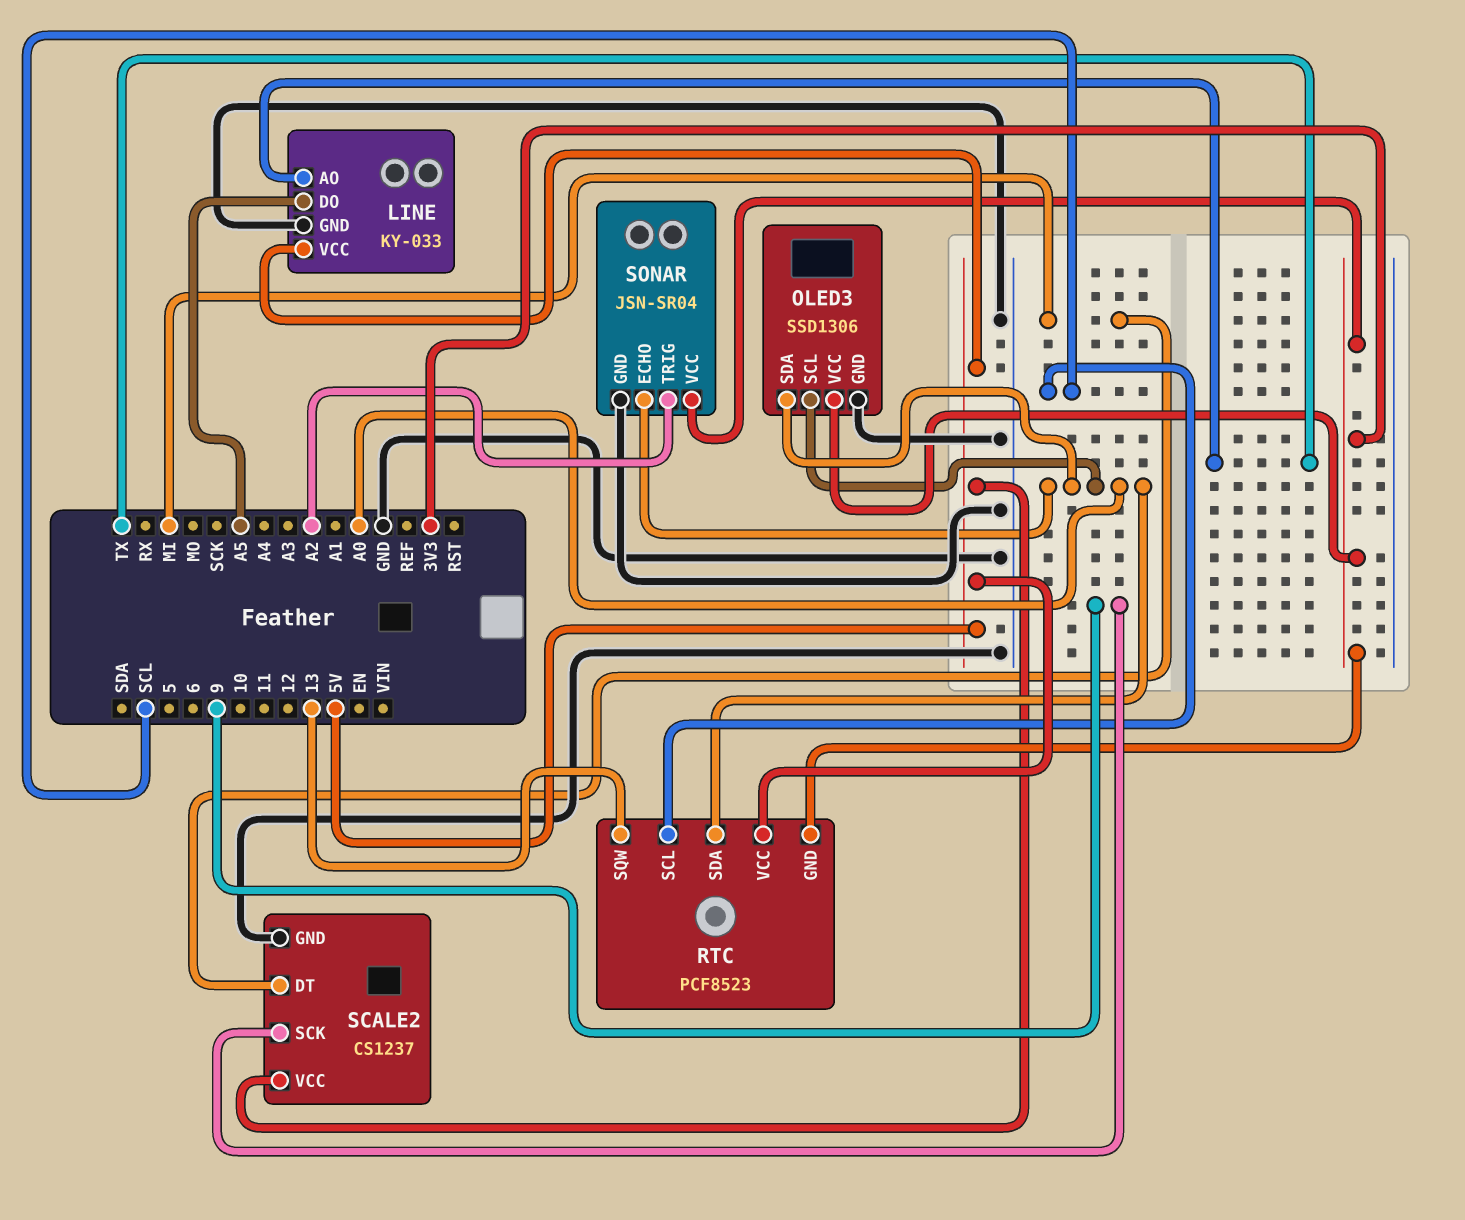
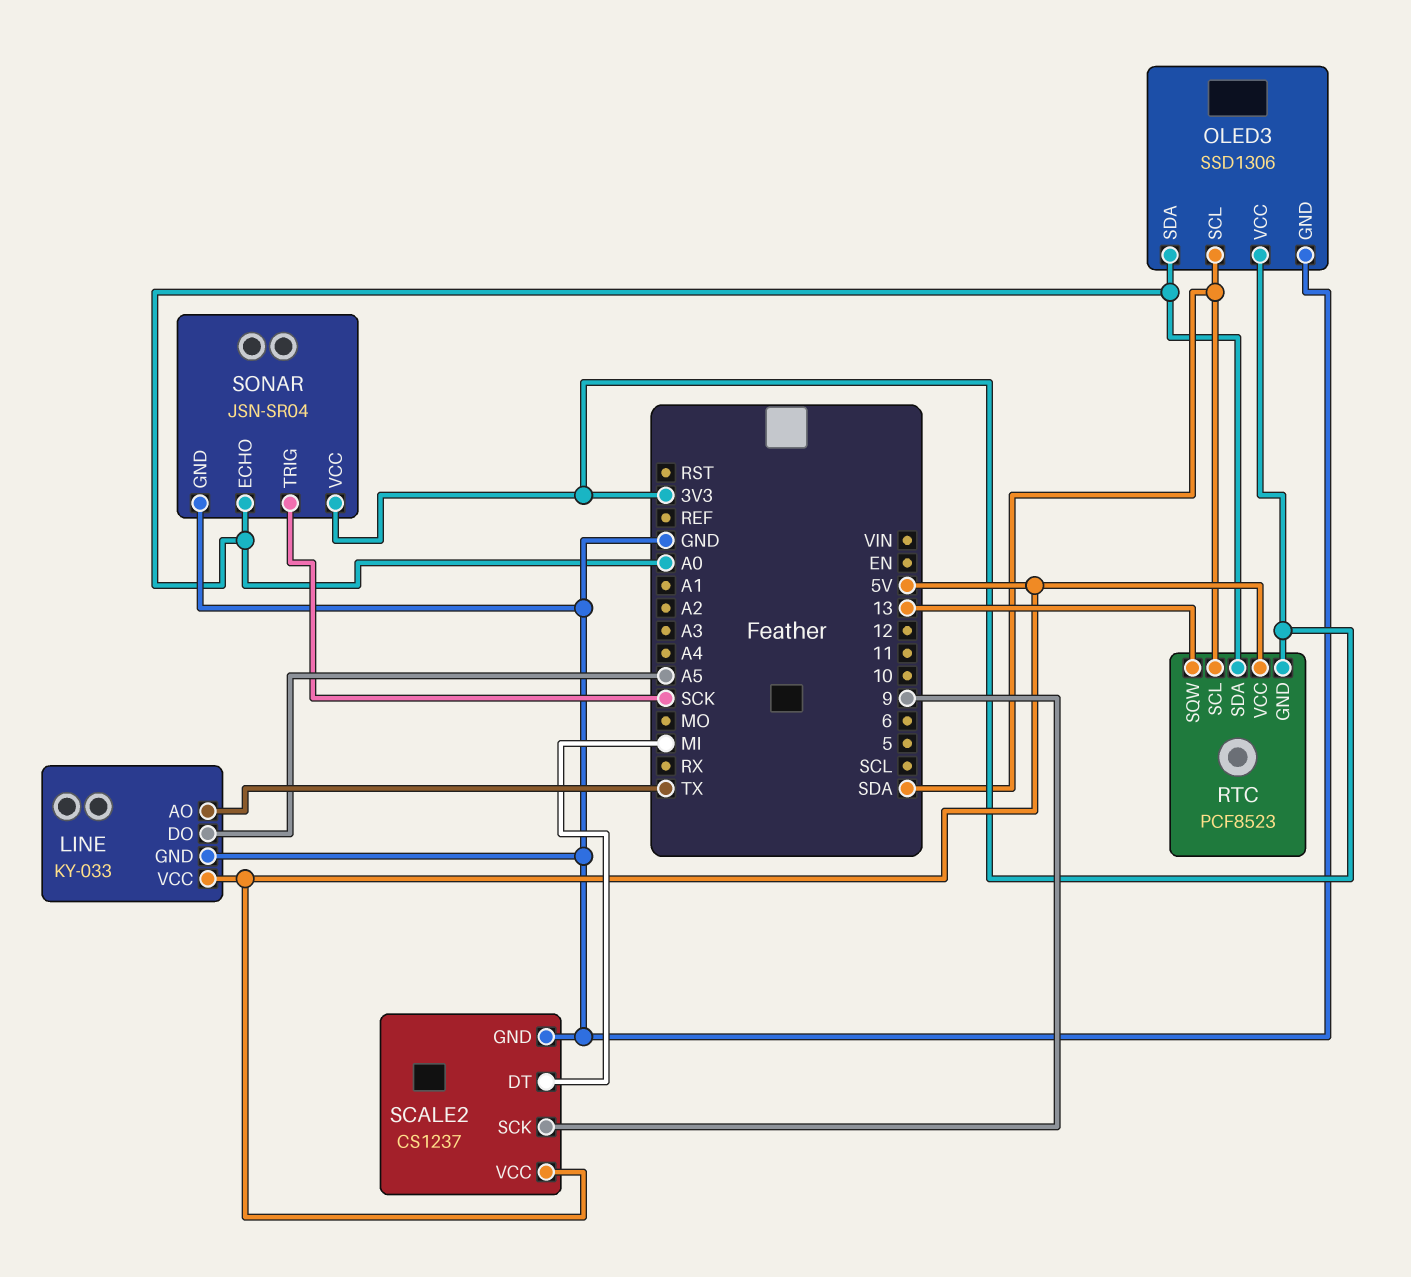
OLED3 pin SCL: A0 -> SDA
RTC pin SCL: SCL -> SDA
SONAR pin TRIG: A2 -> SCK

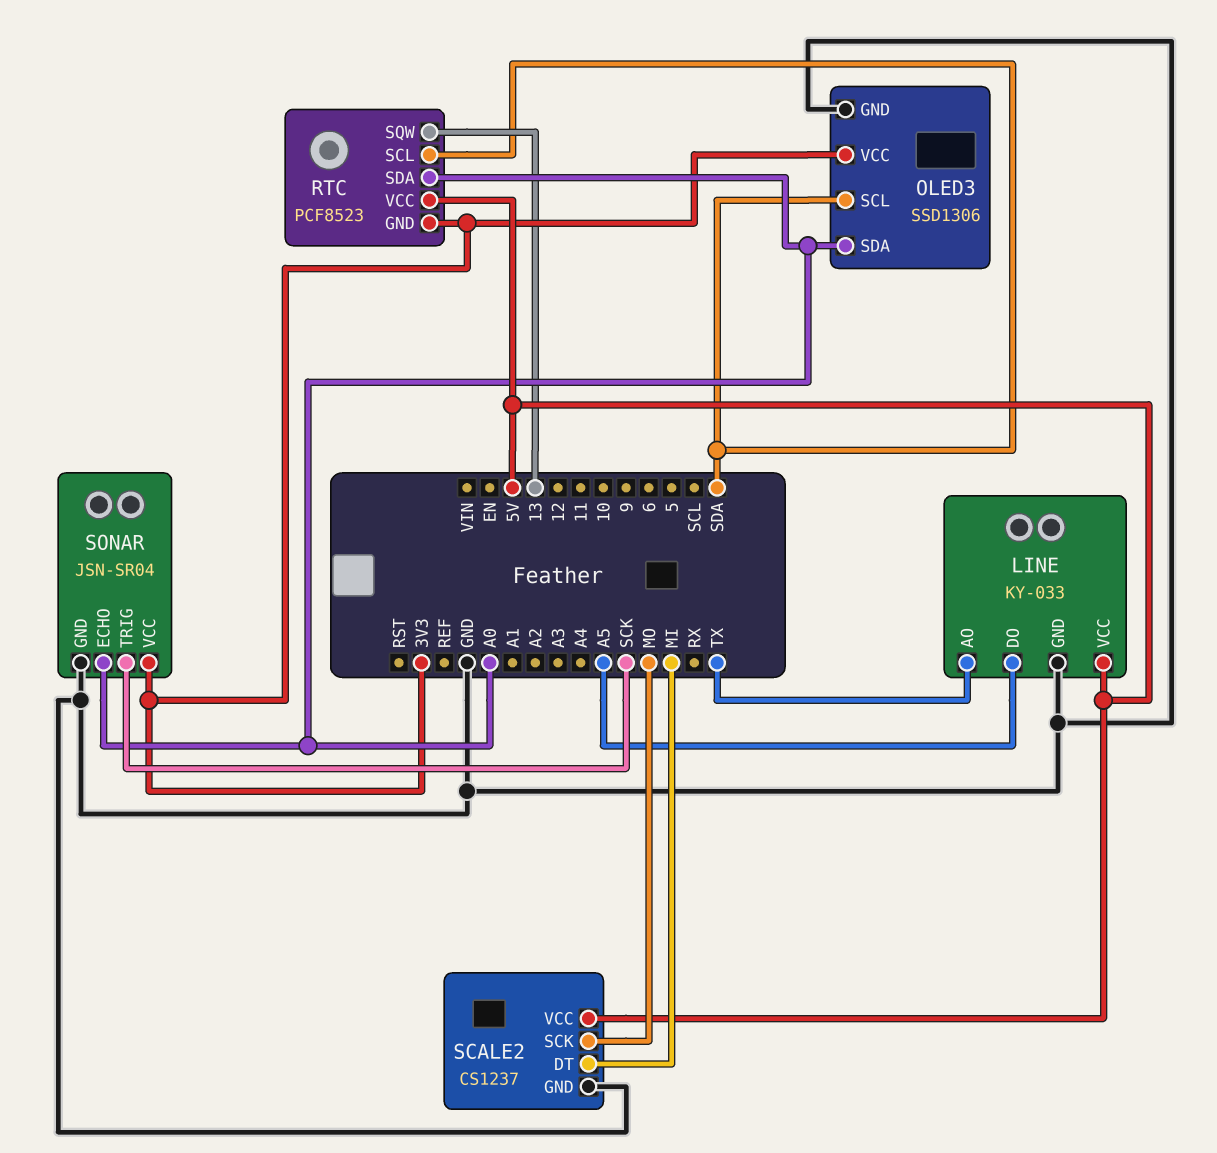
SCALE2 pin SCK: 9 -> MO

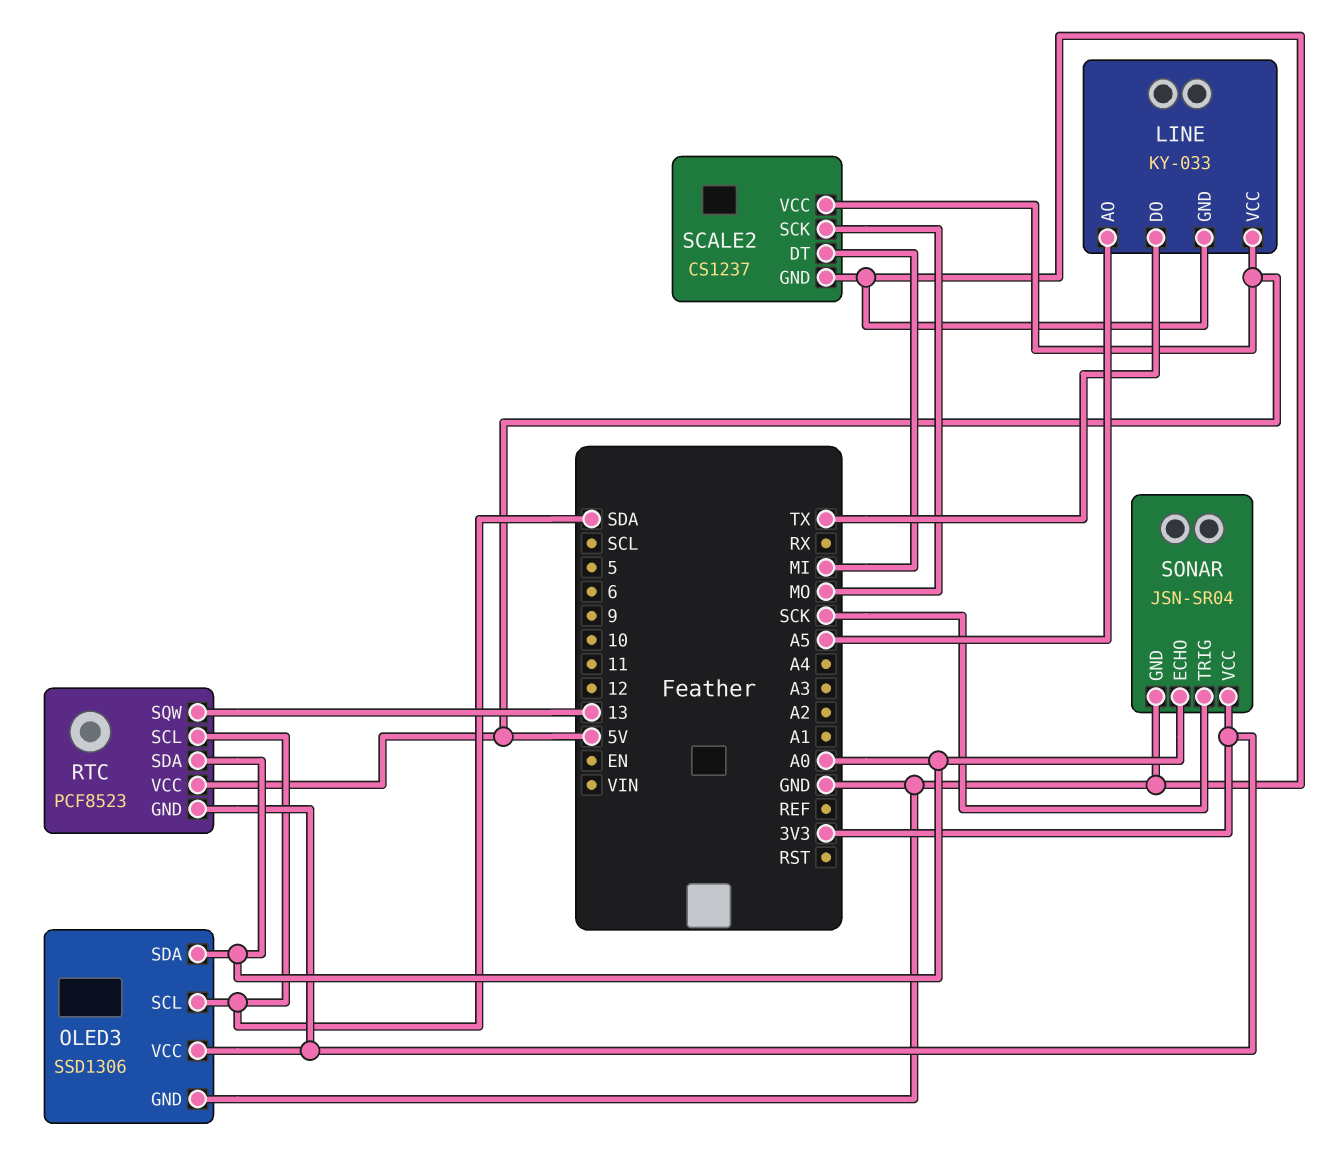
LINE pin AO: TX -> A5
LINE pin DO: A5 -> TX

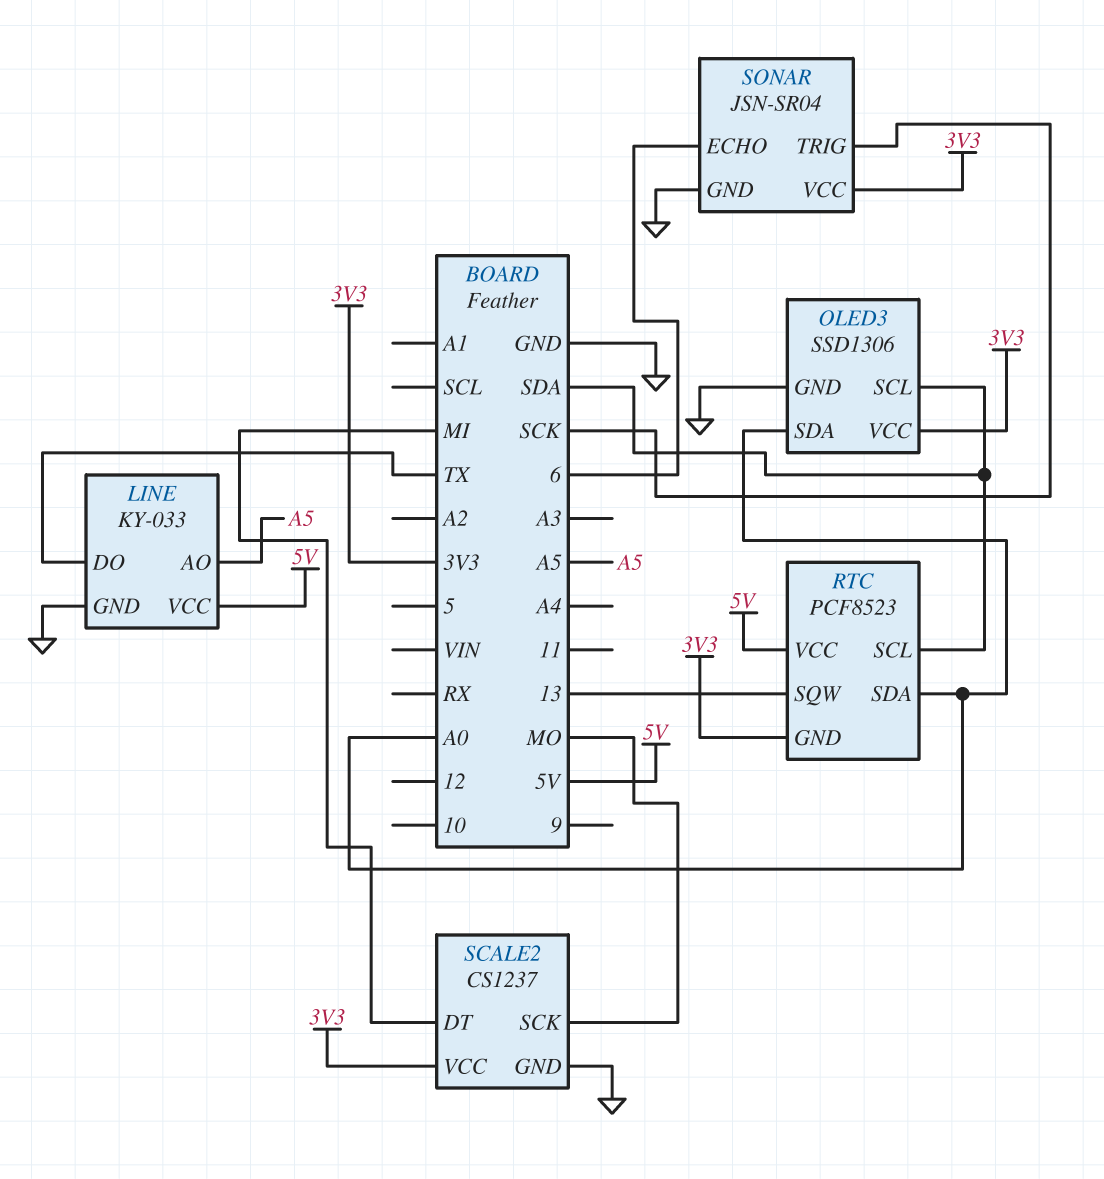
SCALE2 pin VCC: 5V -> 3V3
SONAR pin ECHO: A0 -> 6

